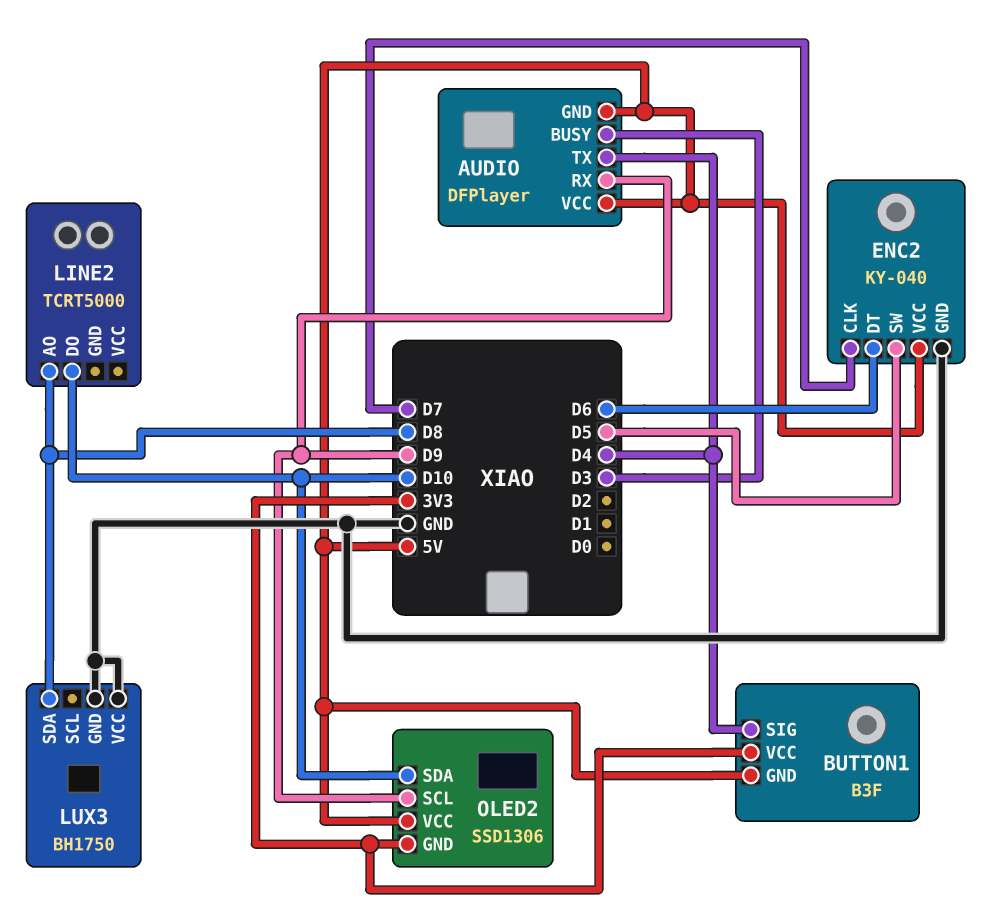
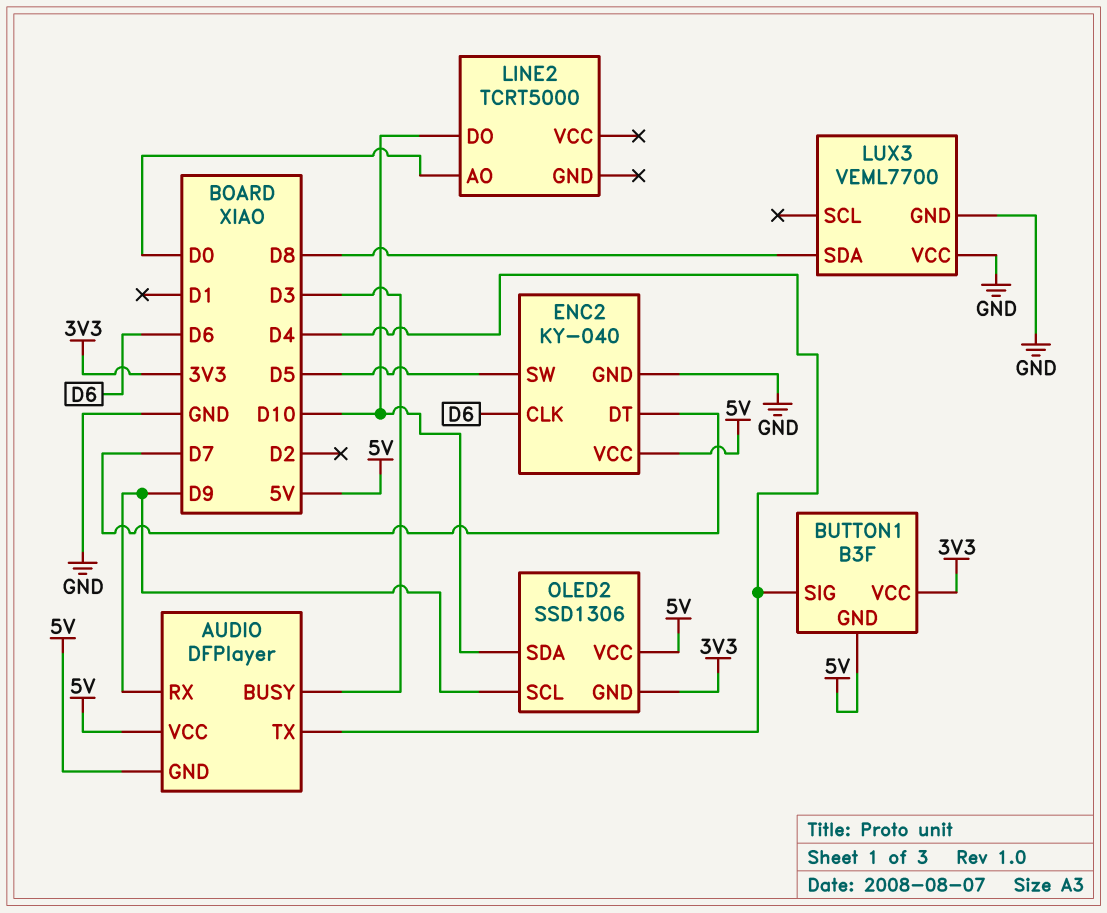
ENC2 pin CLK: D7 -> D6
ENC2 pin DT: D6 -> D7
LINE2 pin AO: D8 -> D0
LUX3: BH1750 -> VEML7700

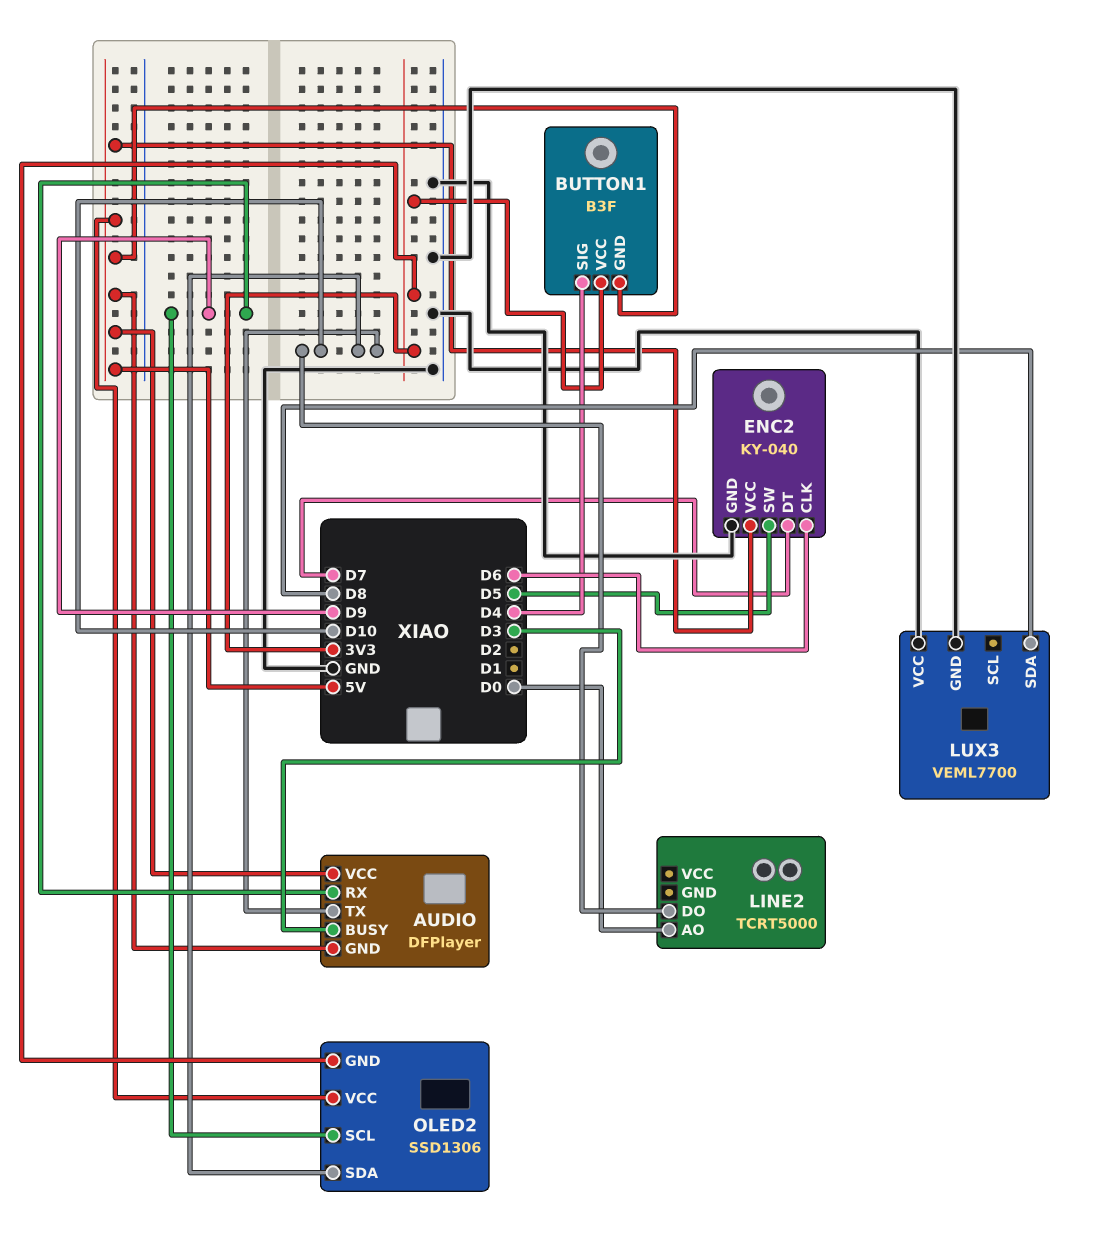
AUDIO pin TX: D4 -> D10

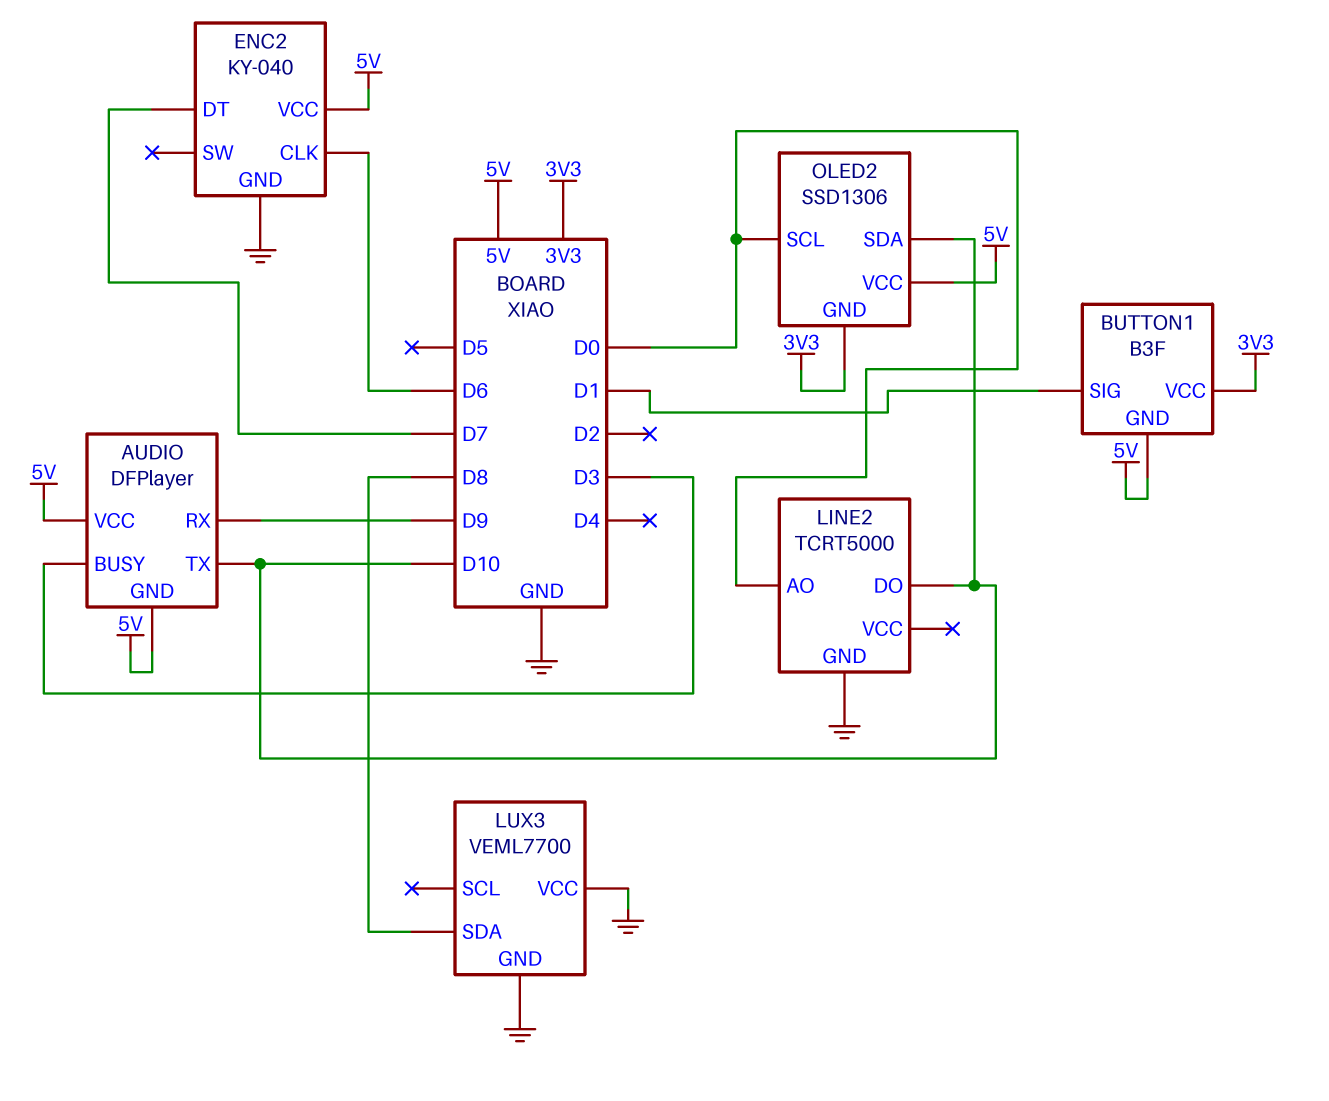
BUTTON1 pin SIG: D4 -> D1
ENC2 pin SW: D5 -> none
LINE2 pin GND: none -> GND
OLED2 pin SCL: D9 -> D0

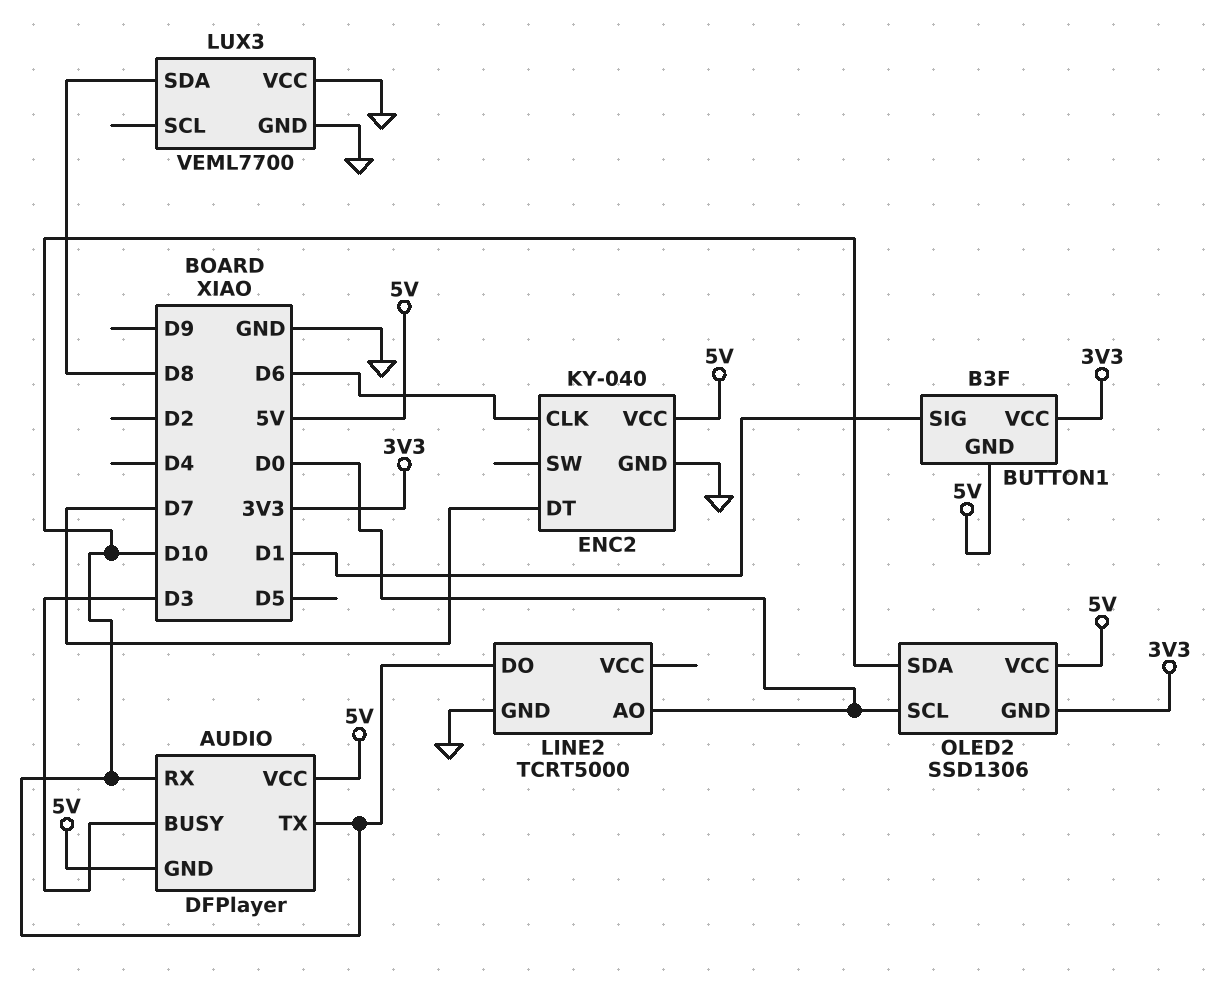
AUDIO pin RX: D9 -> D10

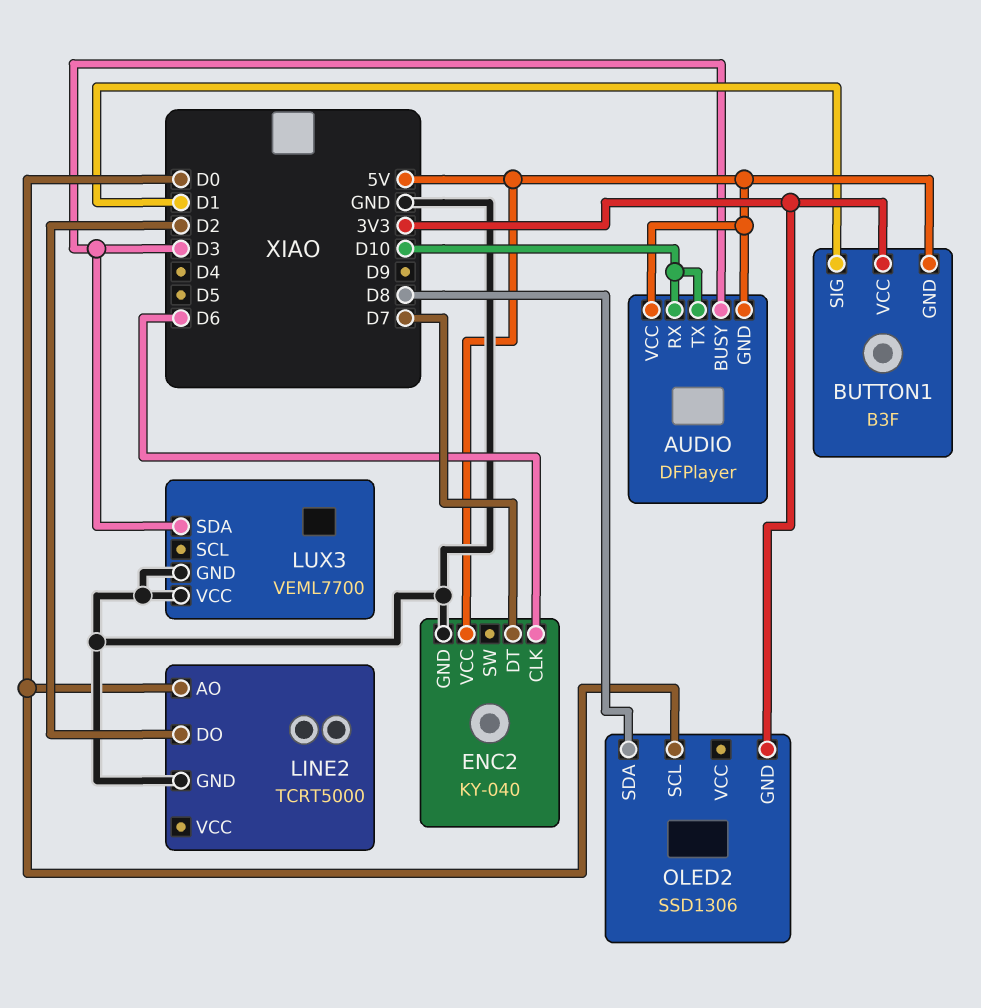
LINE2 pin DO: D10 -> D2
LUX3 pin SDA: D8 -> D3
OLED2 pin SDA: D10 -> D8
OLED2 pin VCC: 5V -> none

